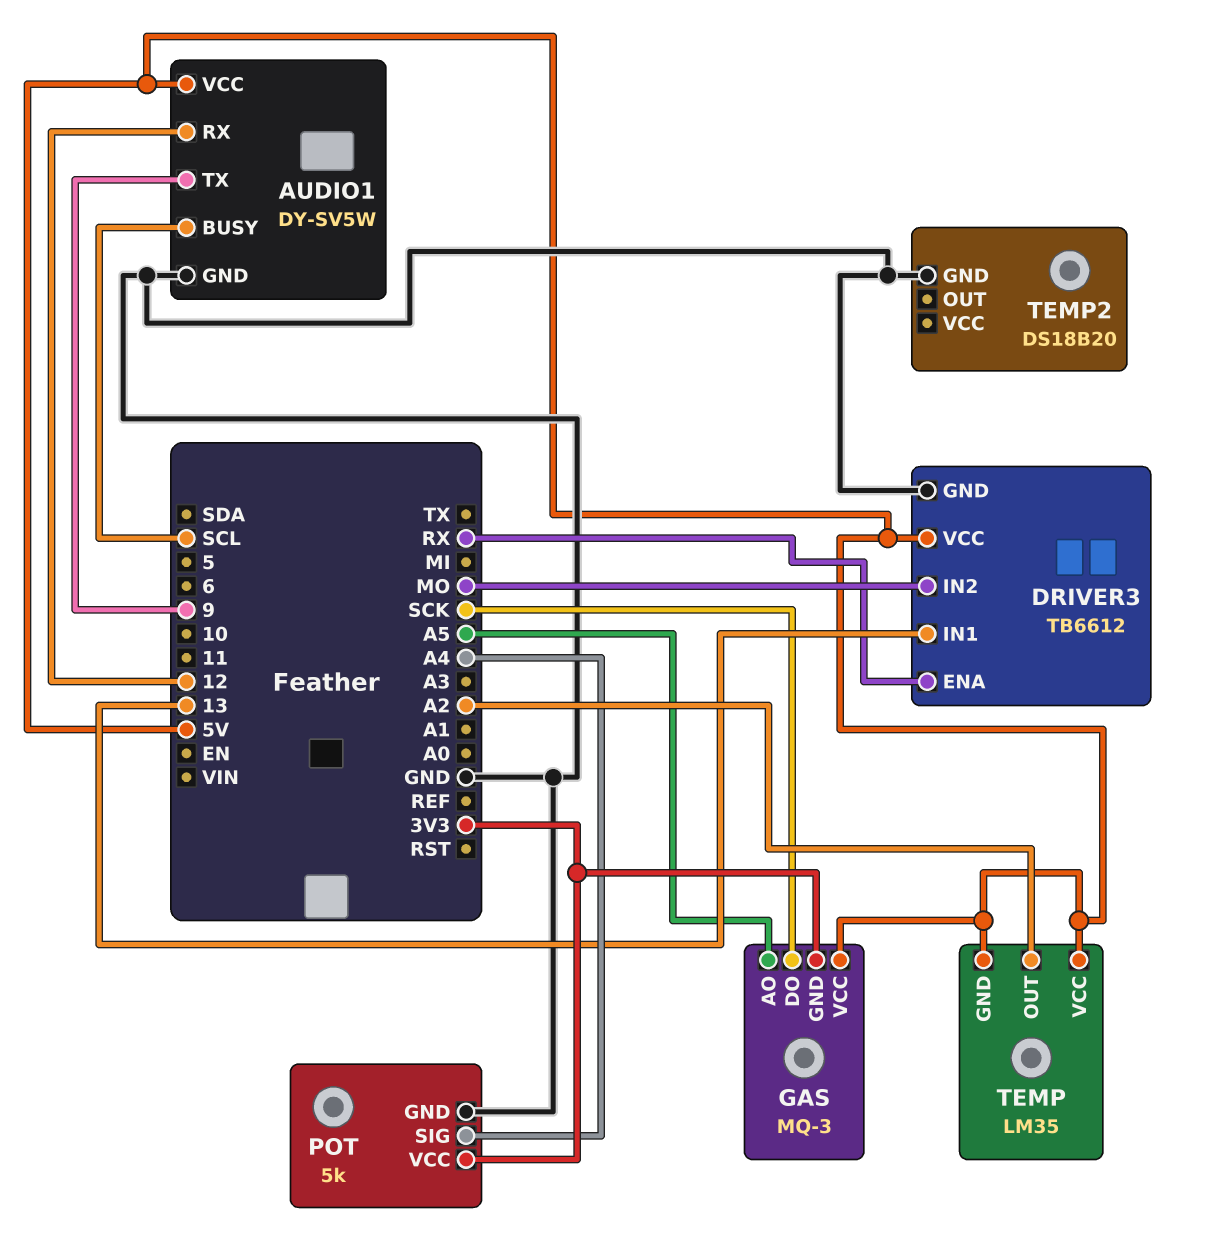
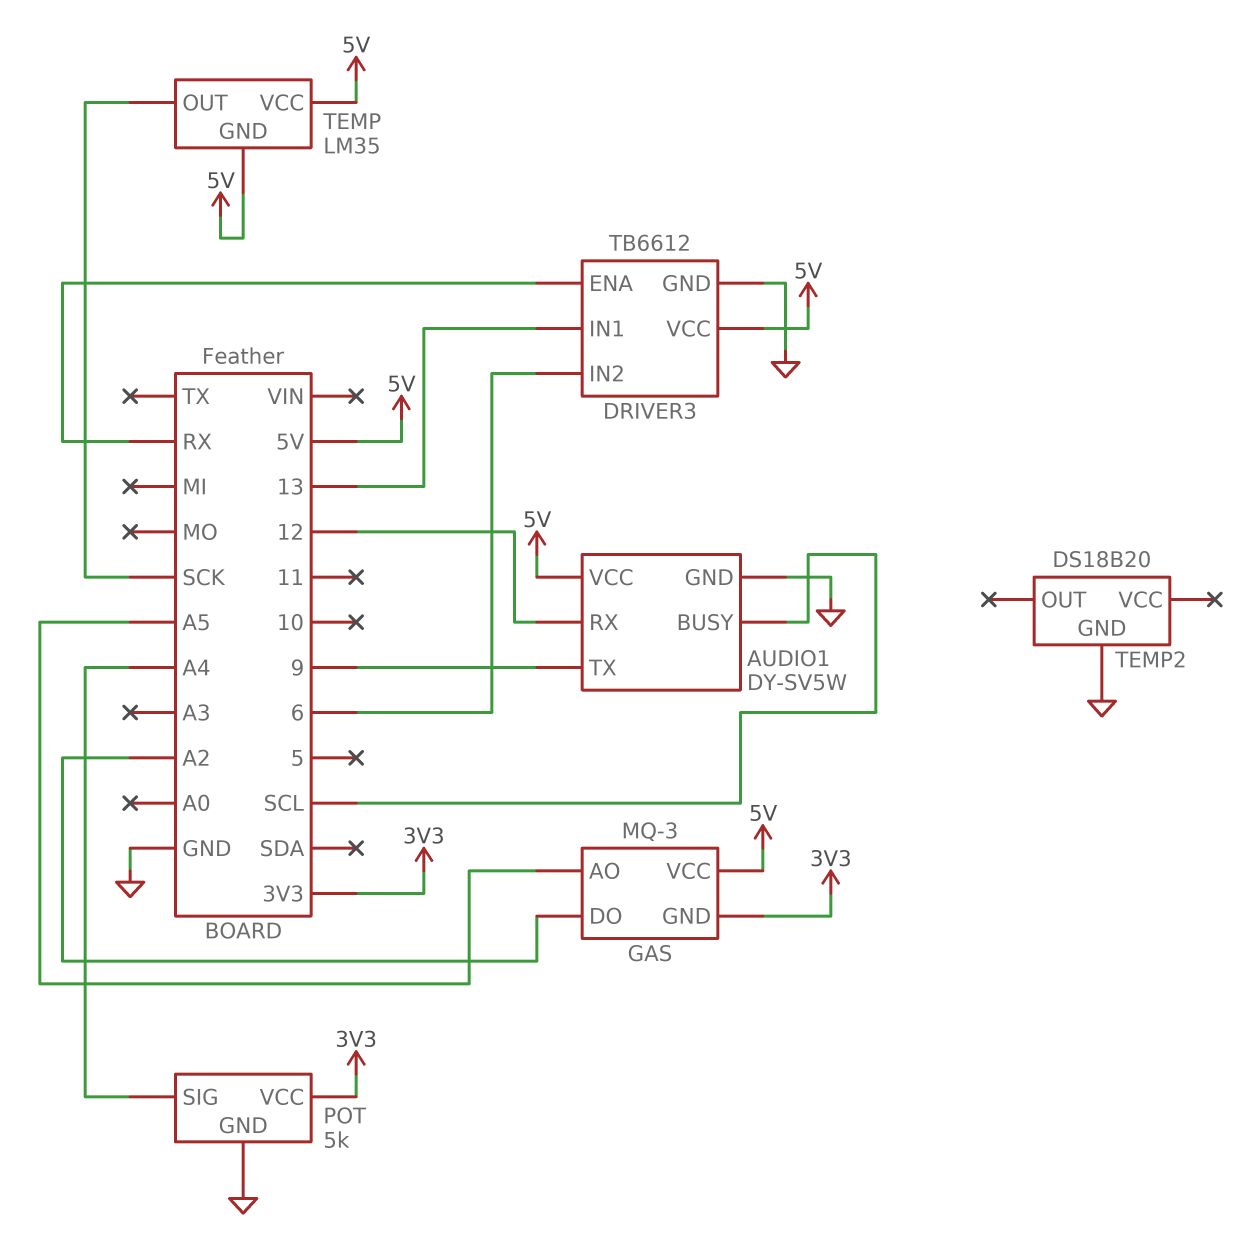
DRIVER3 pin IN2: MO -> 6
GAS pin DO: SCK -> A2
TEMP pin OUT: A2 -> SCK

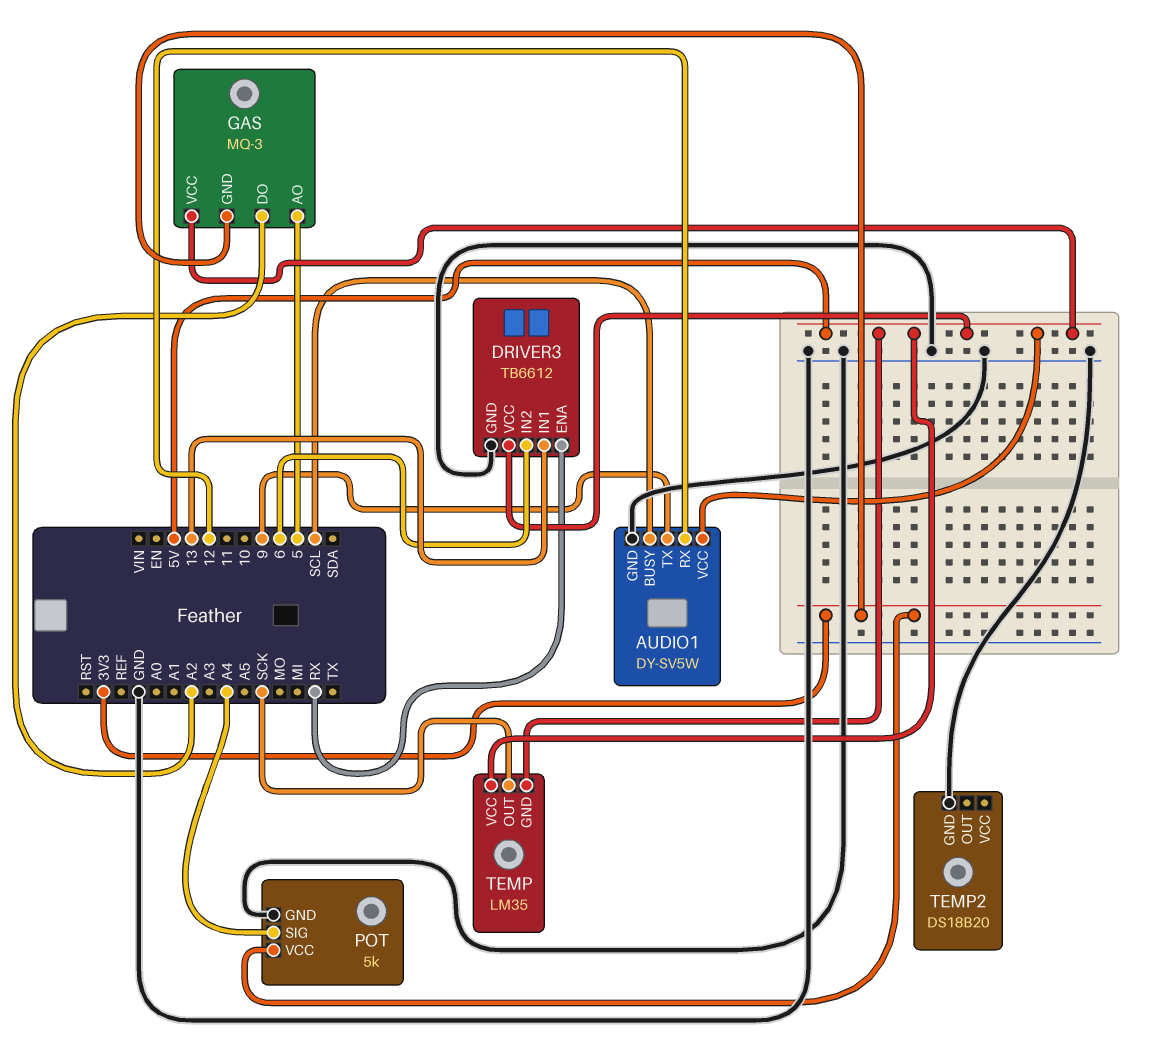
GAS pin AO: A5 -> 5

